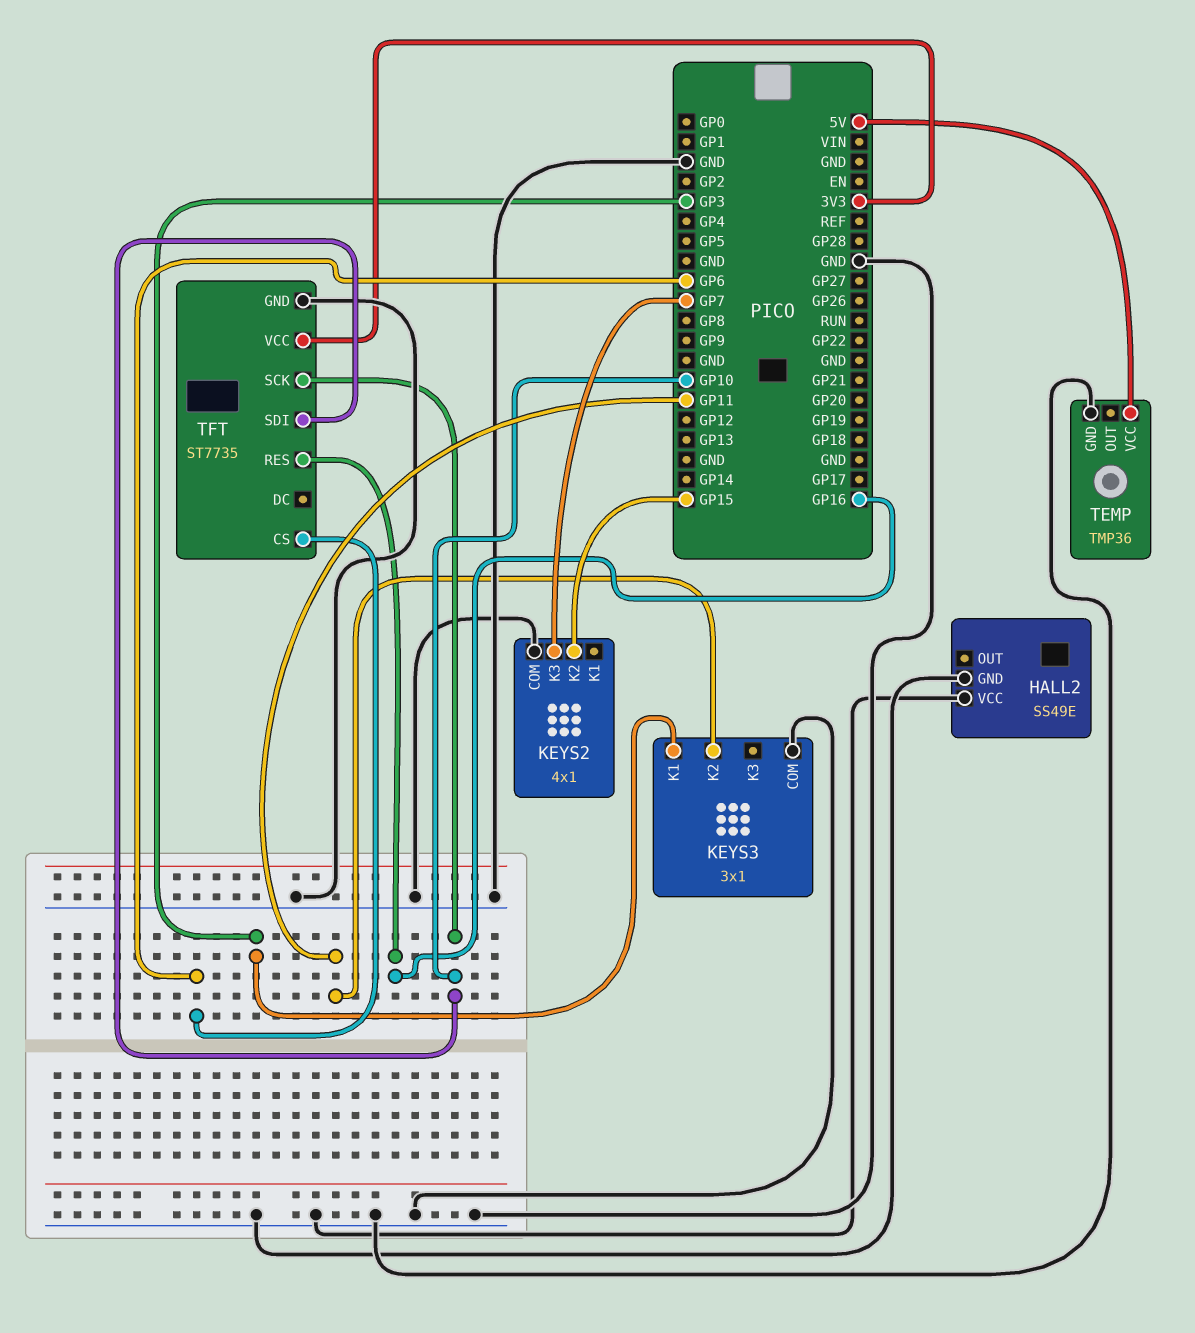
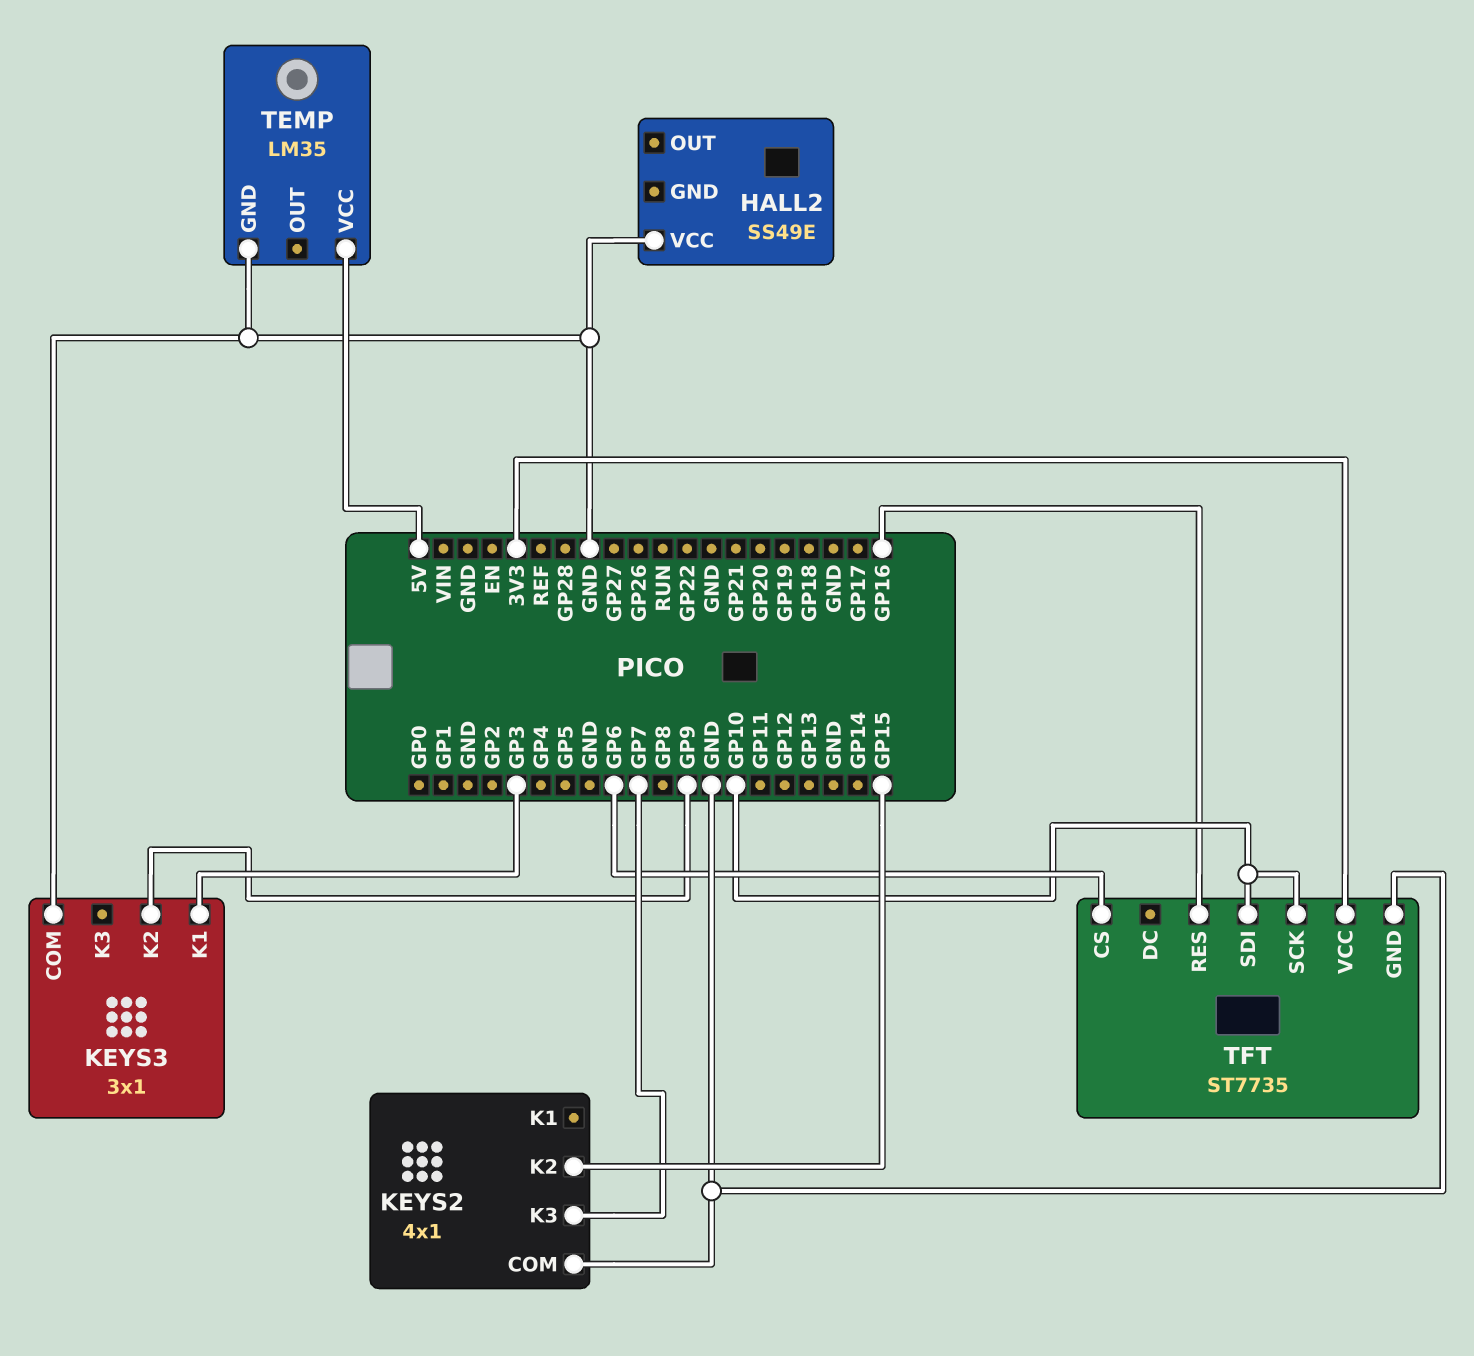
HALL2 pin GND: GND -> none
KEYS3 pin K2: GP11 -> GP9
TEMP: TMP36 -> LM35

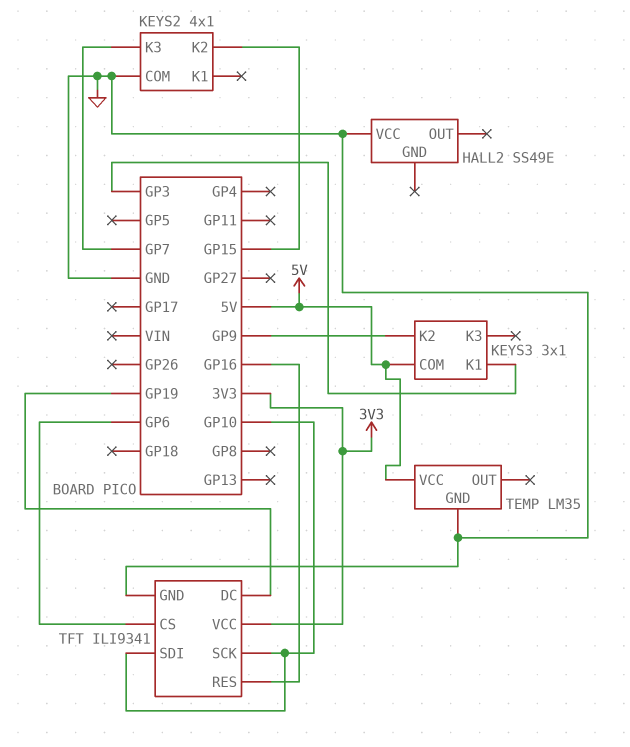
KEYS3 pin COM: GND -> 5V
TFT: ST7735 -> ILI9341
TFT pin DC: none -> GP19

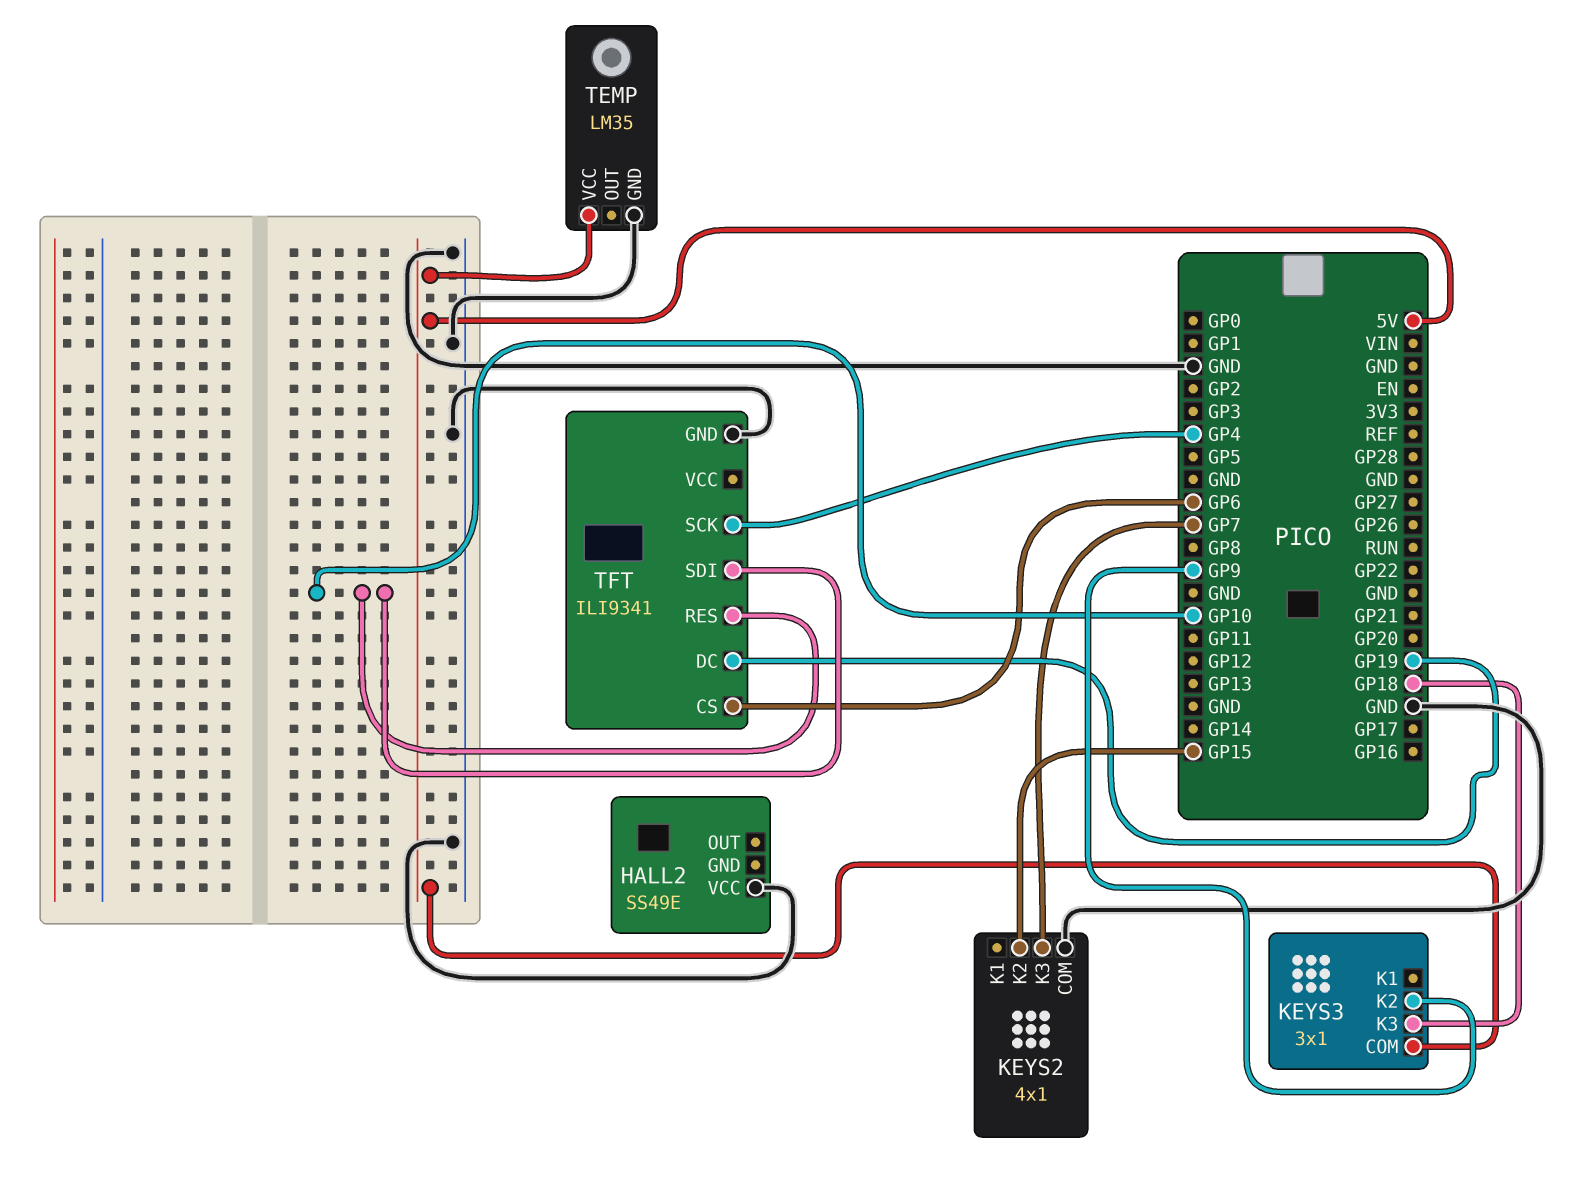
KEYS3 pin K1: GP3 -> none
KEYS3 pin K3: none -> GP18
TFT pin RES: GP16 -> GP10
TFT pin SCK: GP10 -> GP4
TFT pin VCC: 3V3 -> none

